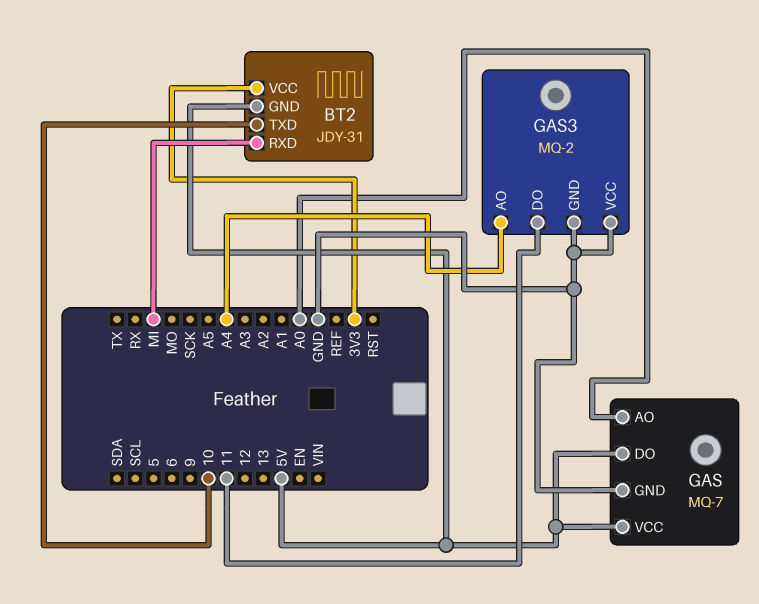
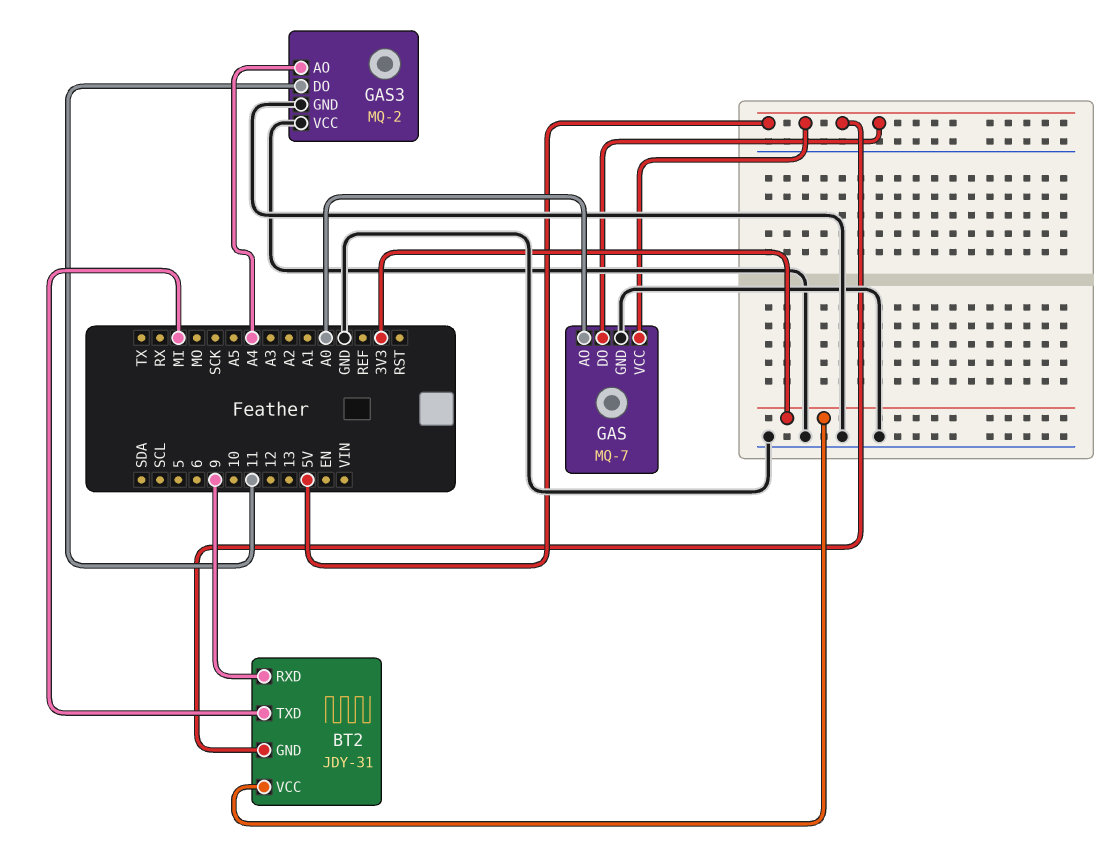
BT2 pin RXD: MI -> 9
BT2 pin TXD: 10 -> MI

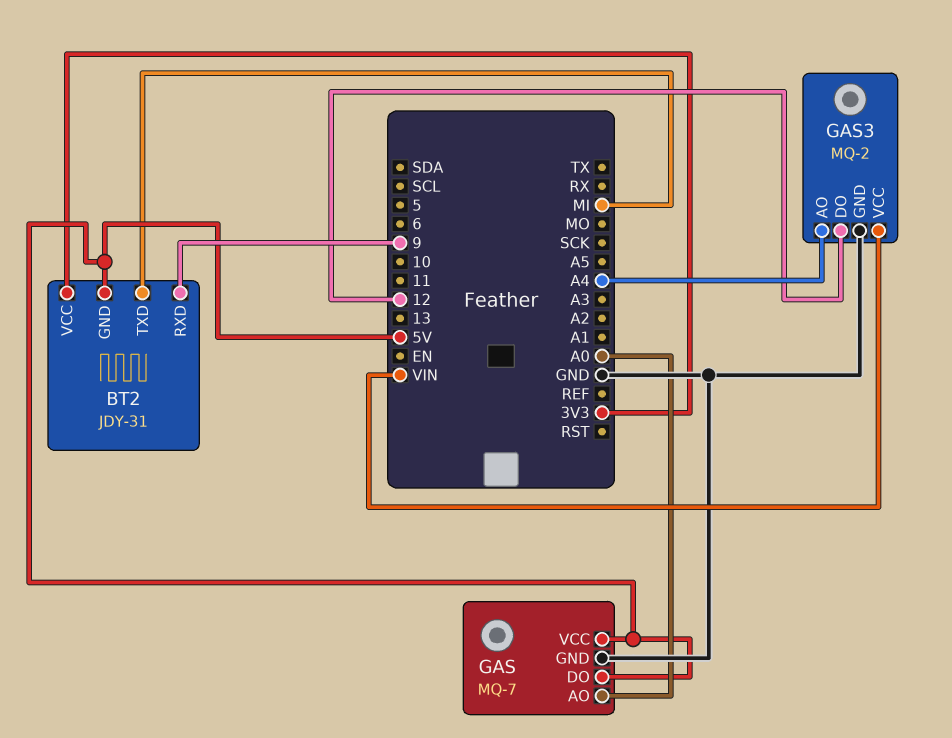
GAS3 pin DO: 11 -> 12
GAS3 pin VCC: GND -> VIN

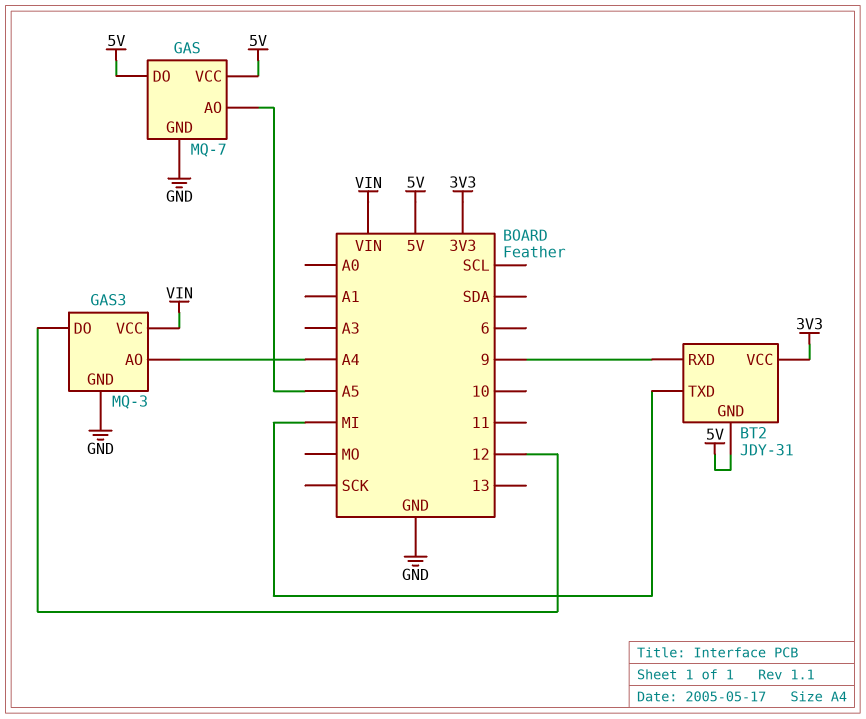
GAS pin AO: A0 -> A5
GAS3: MQ-2 -> MQ-3

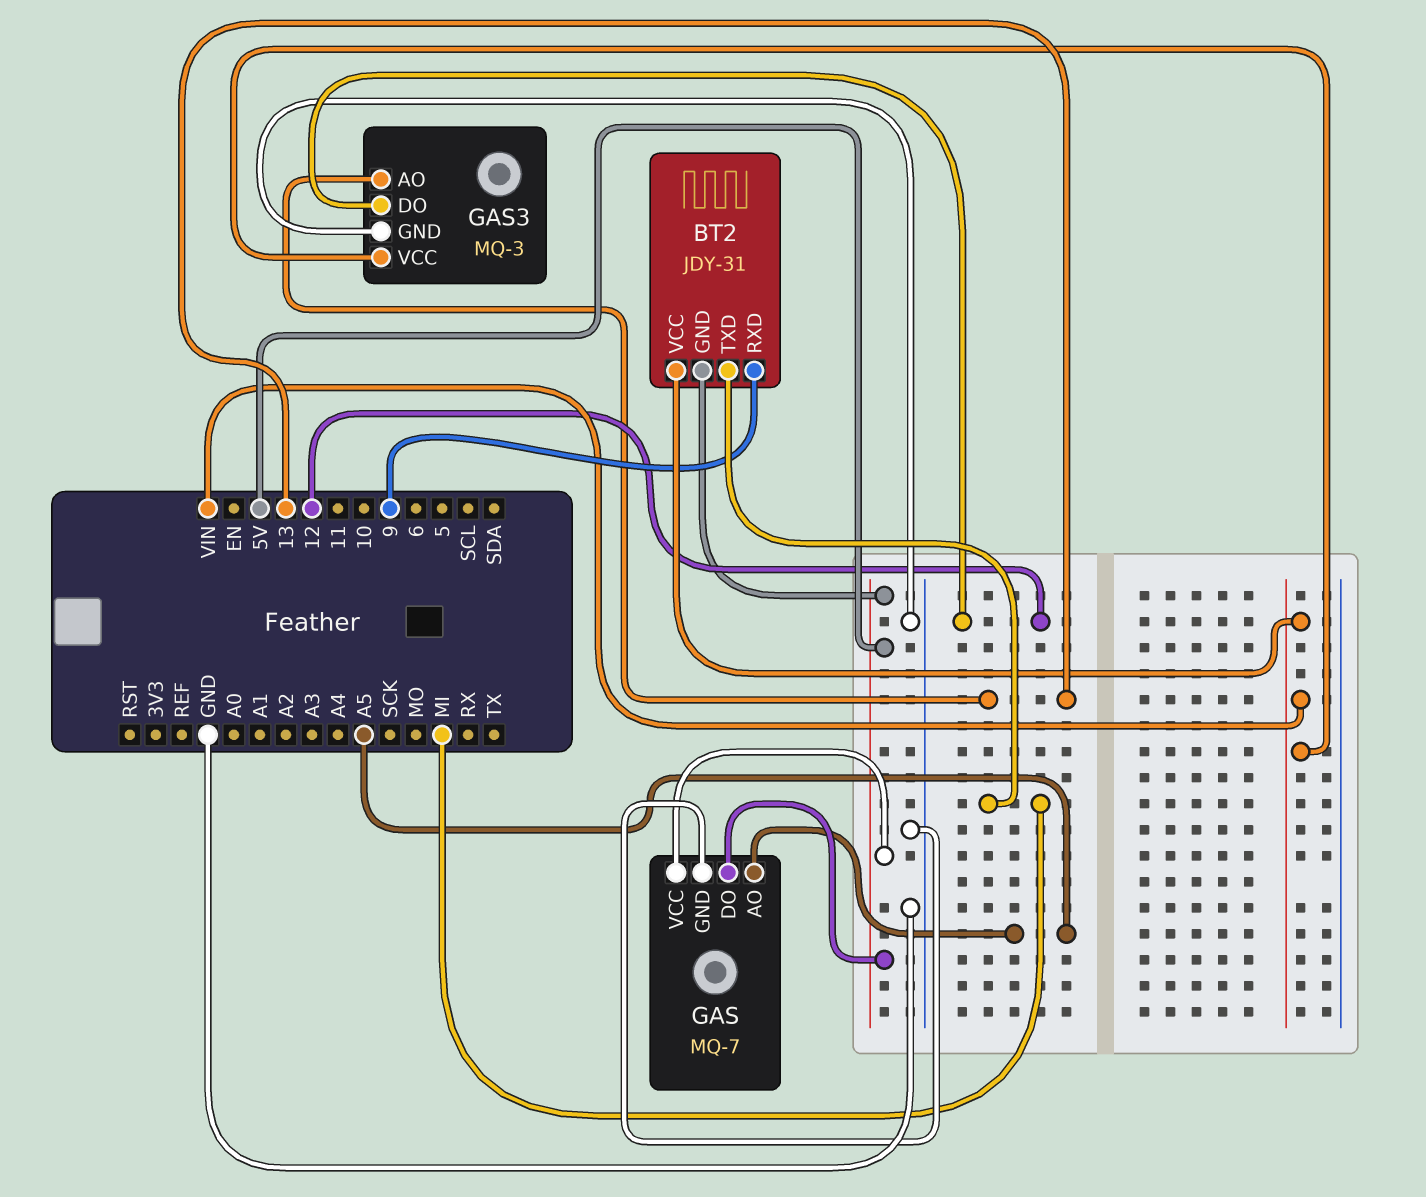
BT2 pin VCC: 3V3 -> VIN
GAS3 pin AO: A4 -> 13

